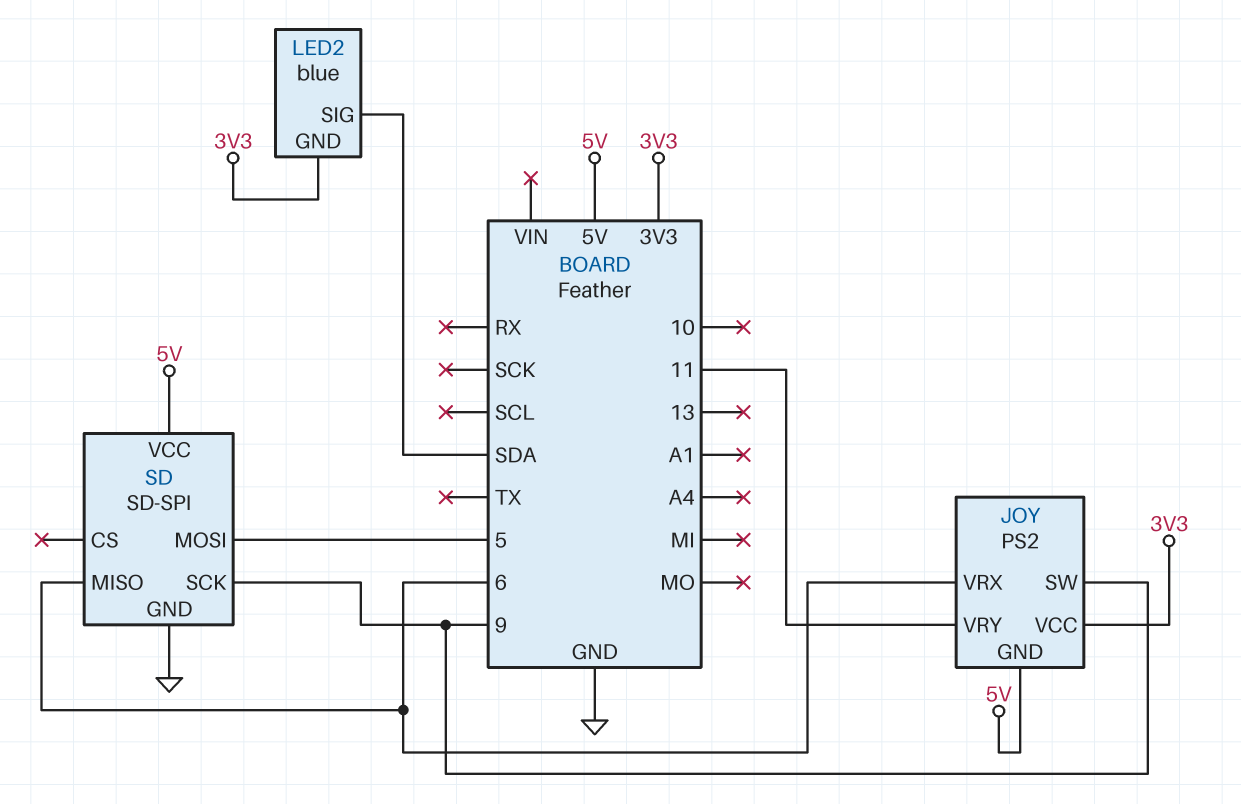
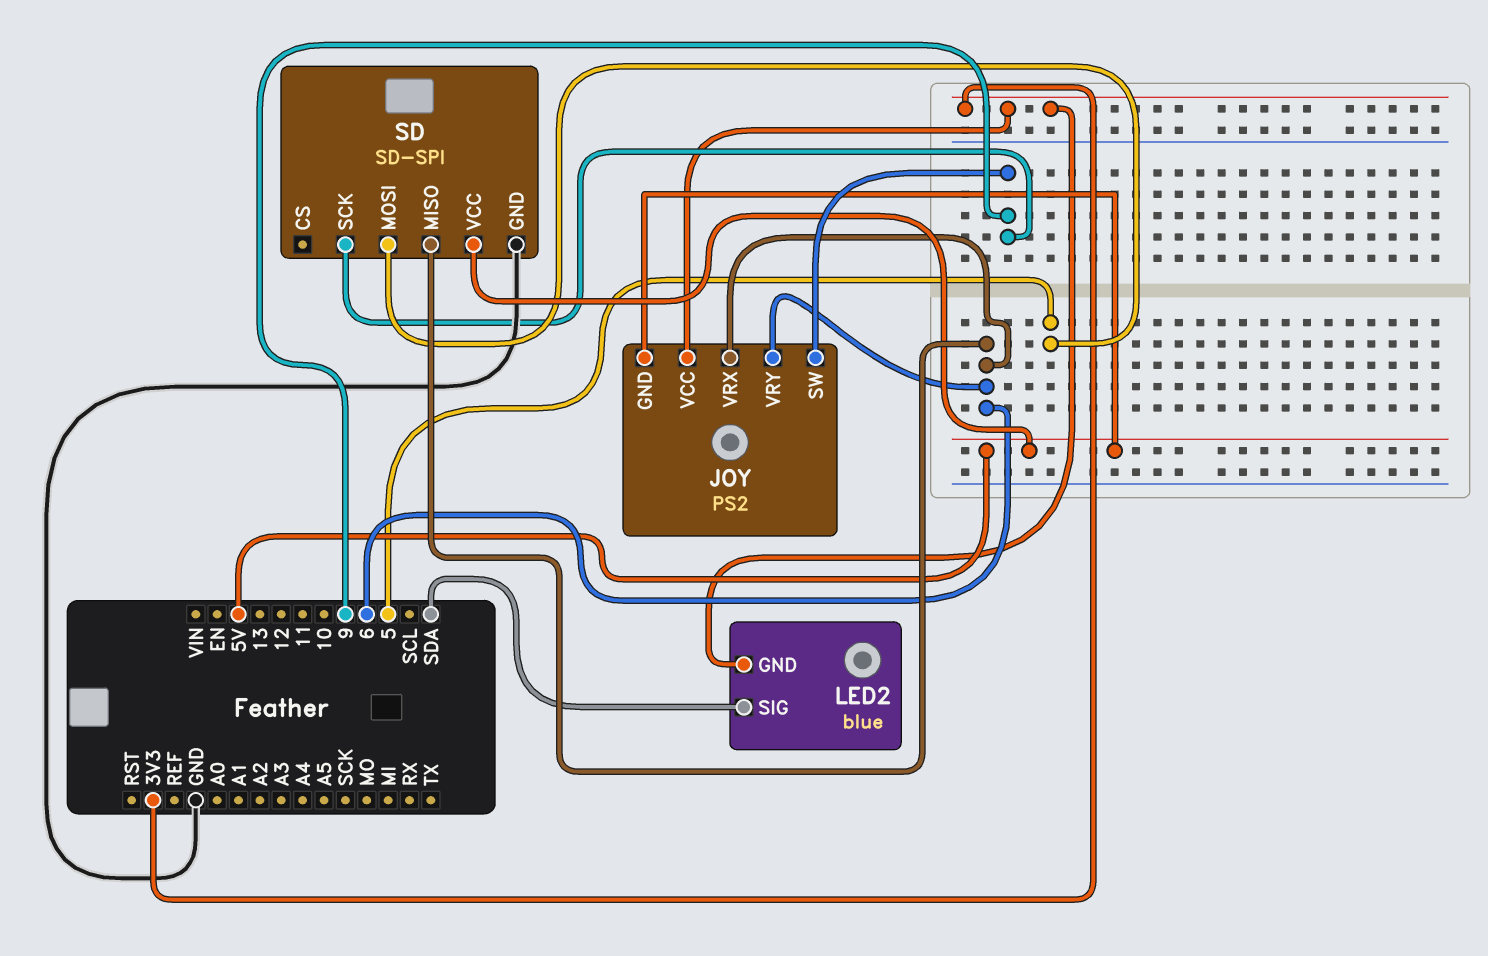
JOY pin VRY: 11 -> 6

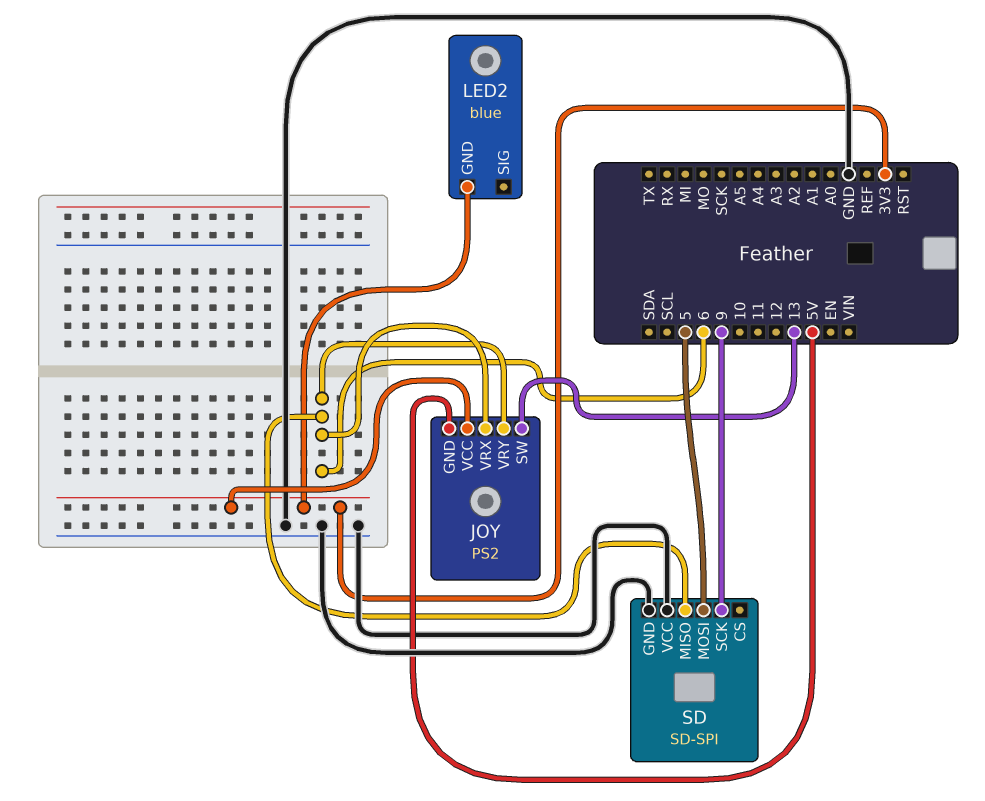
JOY pin SW: 9 -> 13
LED2 pin SIG: SDA -> none
SD pin VCC: 5V -> GND

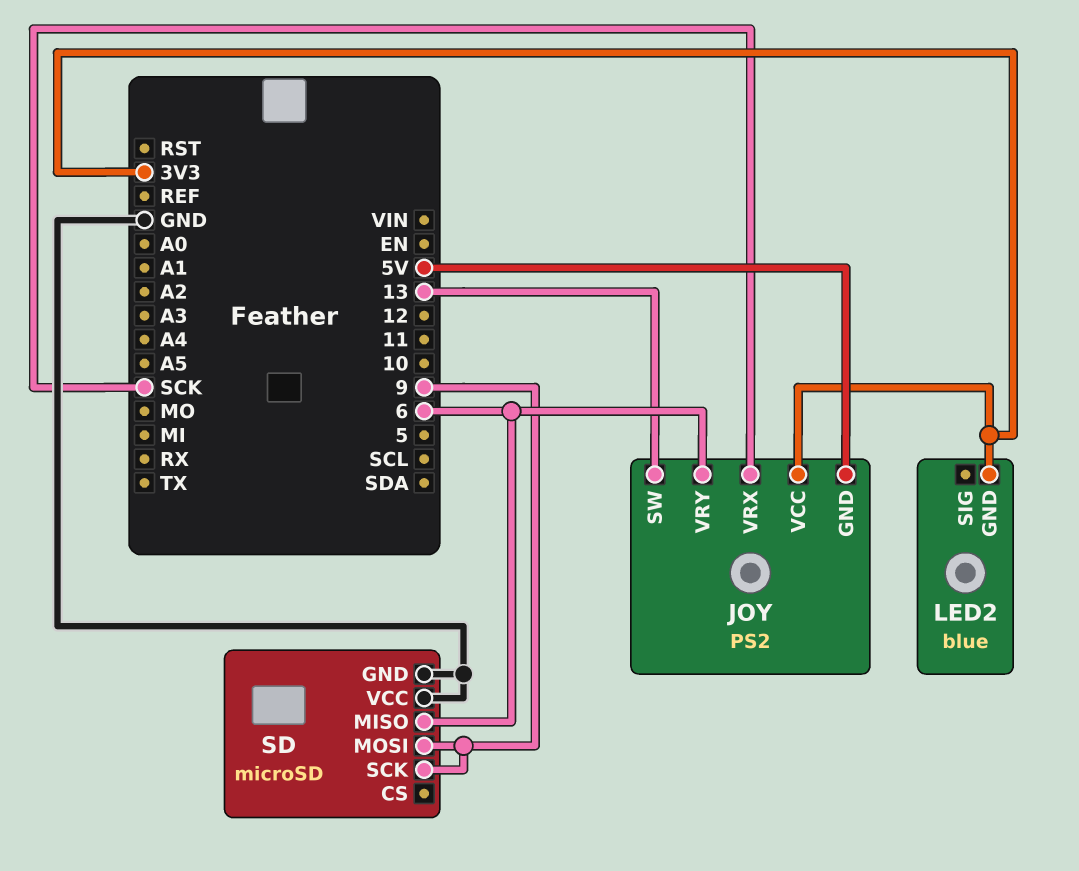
JOY pin VRX: 6 -> SCK
SD: SD-SPI -> microSD
SD pin MOSI: 5 -> 9

